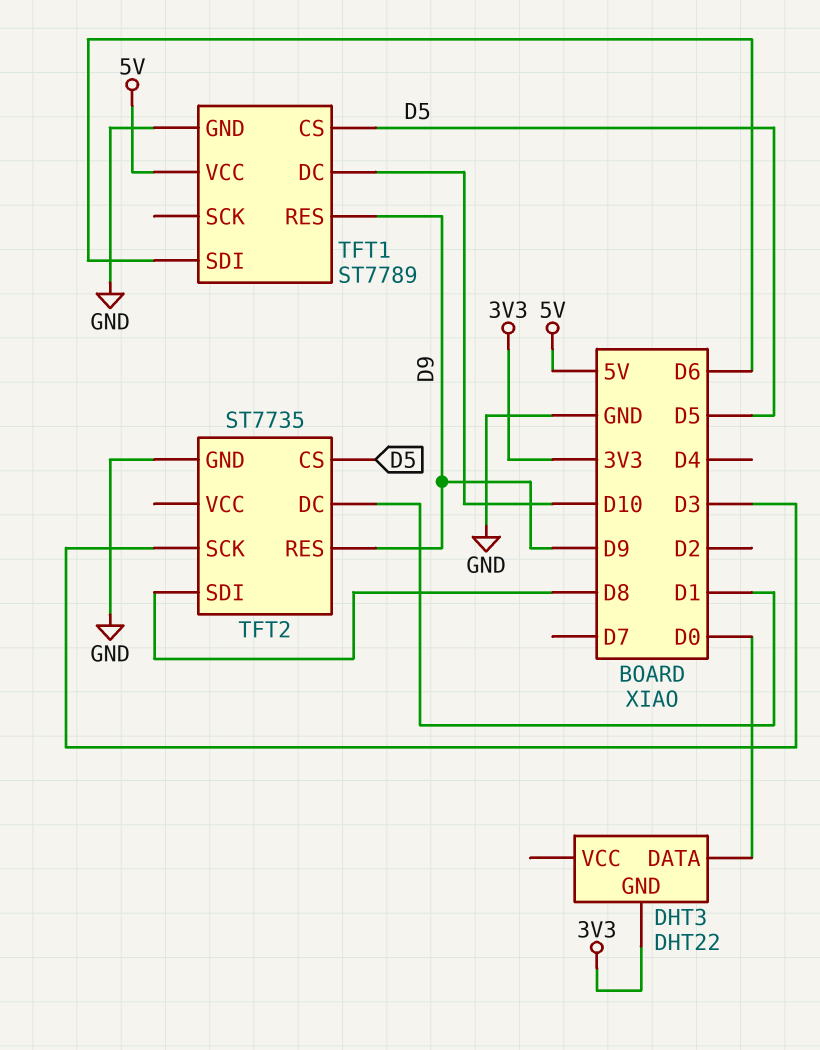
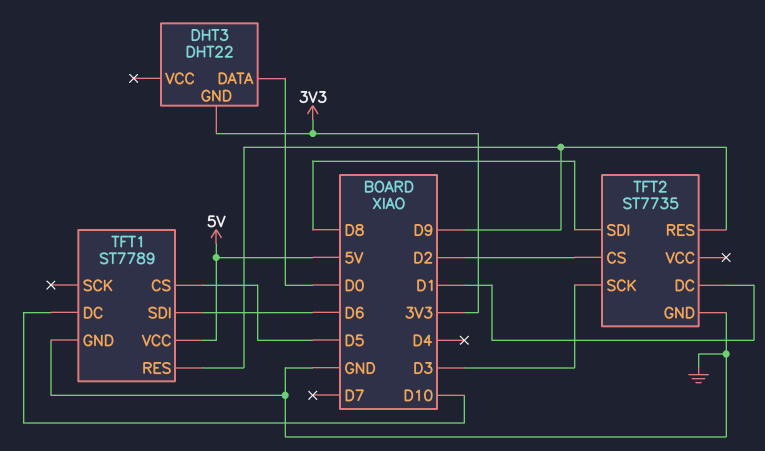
TFT2 pin CS: D5 -> D2

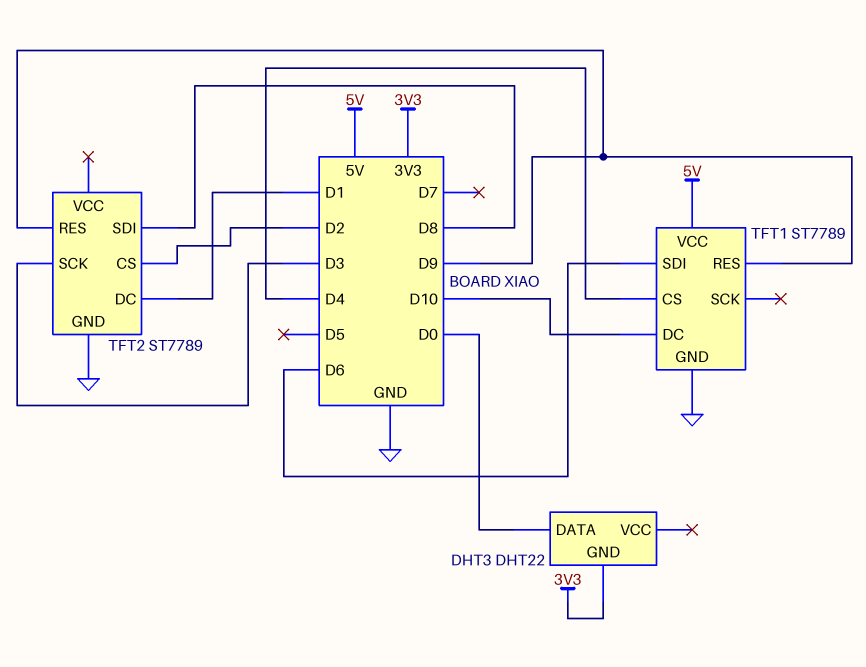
TFT1 pin CS: D5 -> D4
TFT2: ST7735 -> ST7789

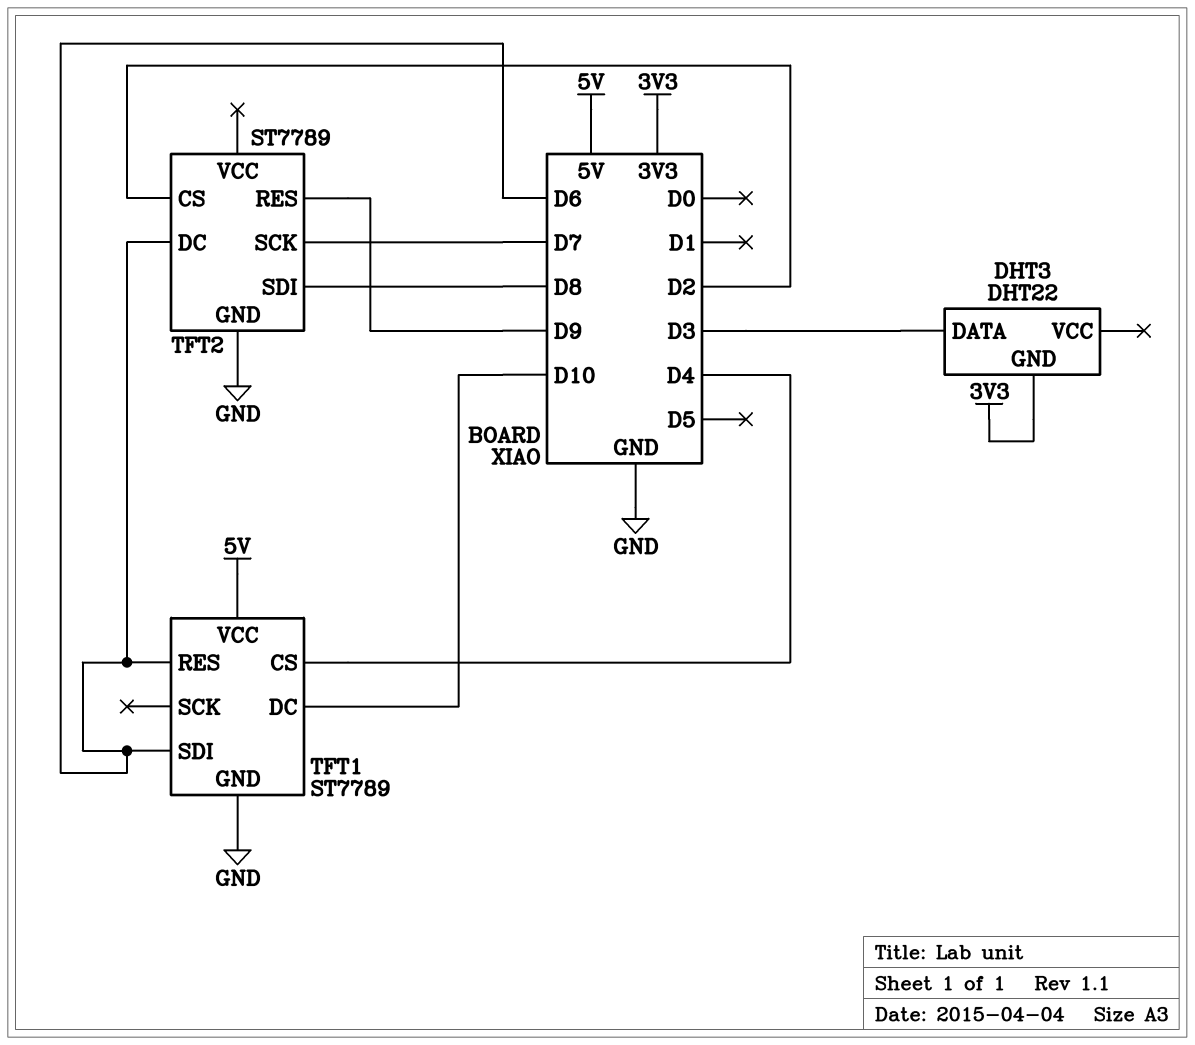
DHT3 pin DATA: D0 -> D3
TFT1 pin RES: D9 -> D6
TFT2 pin DC: D1 -> D6
TFT2 pin SCK: D3 -> D7

